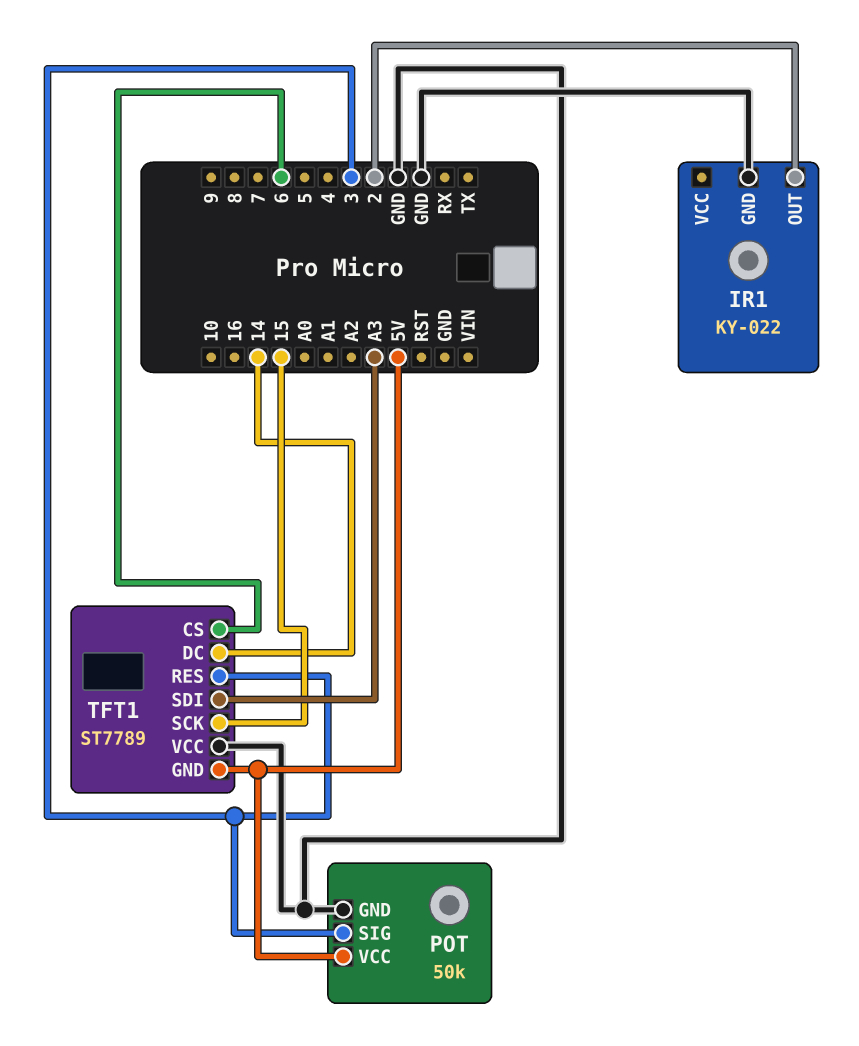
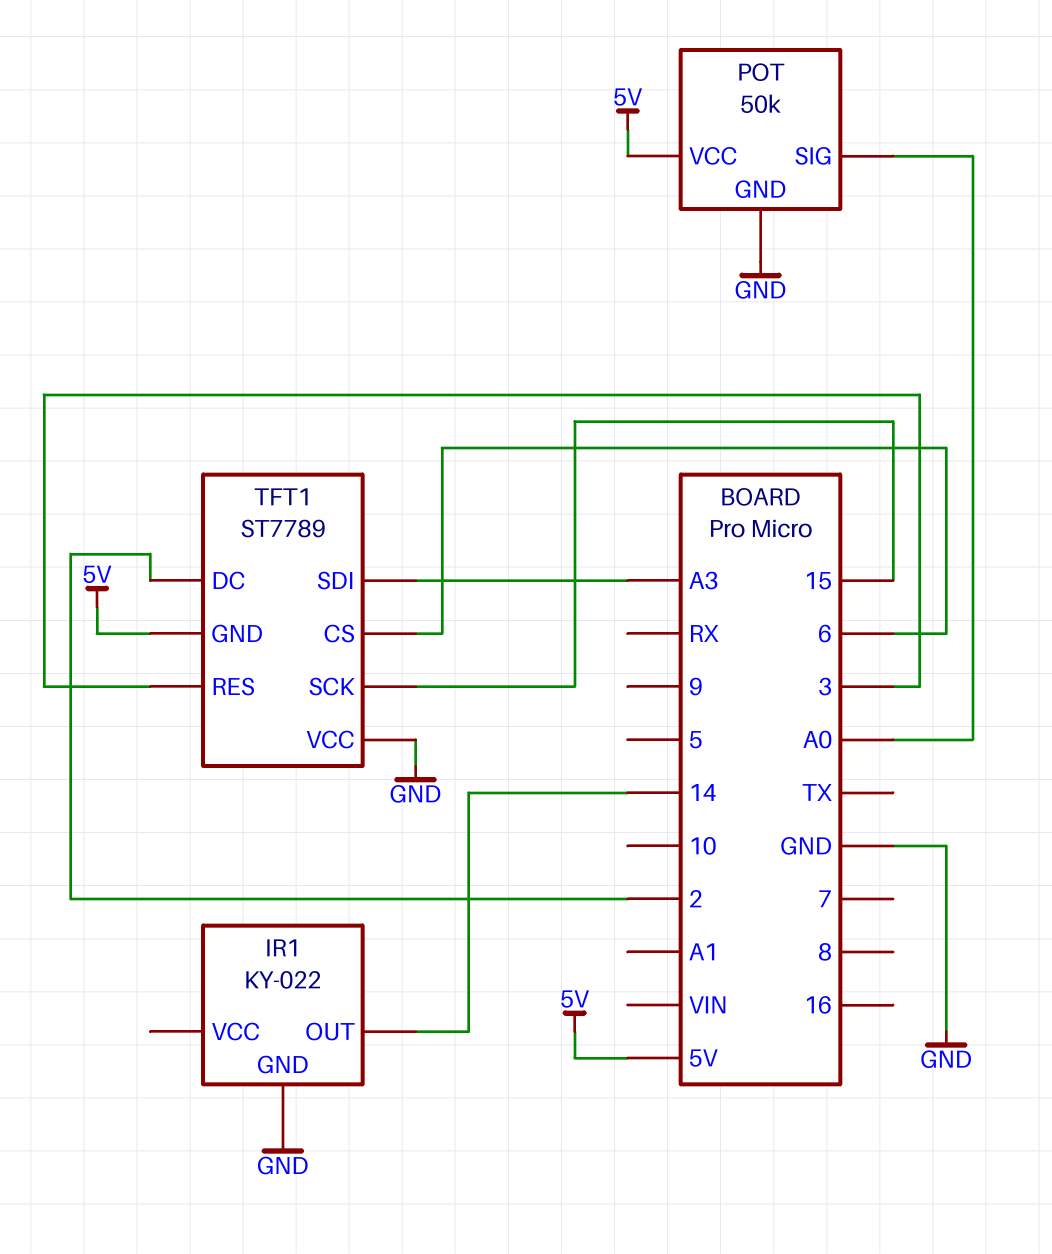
IR1 pin OUT: 2 -> 14
POT pin SIG: 3 -> A0
TFT1 pin DC: 14 -> 2

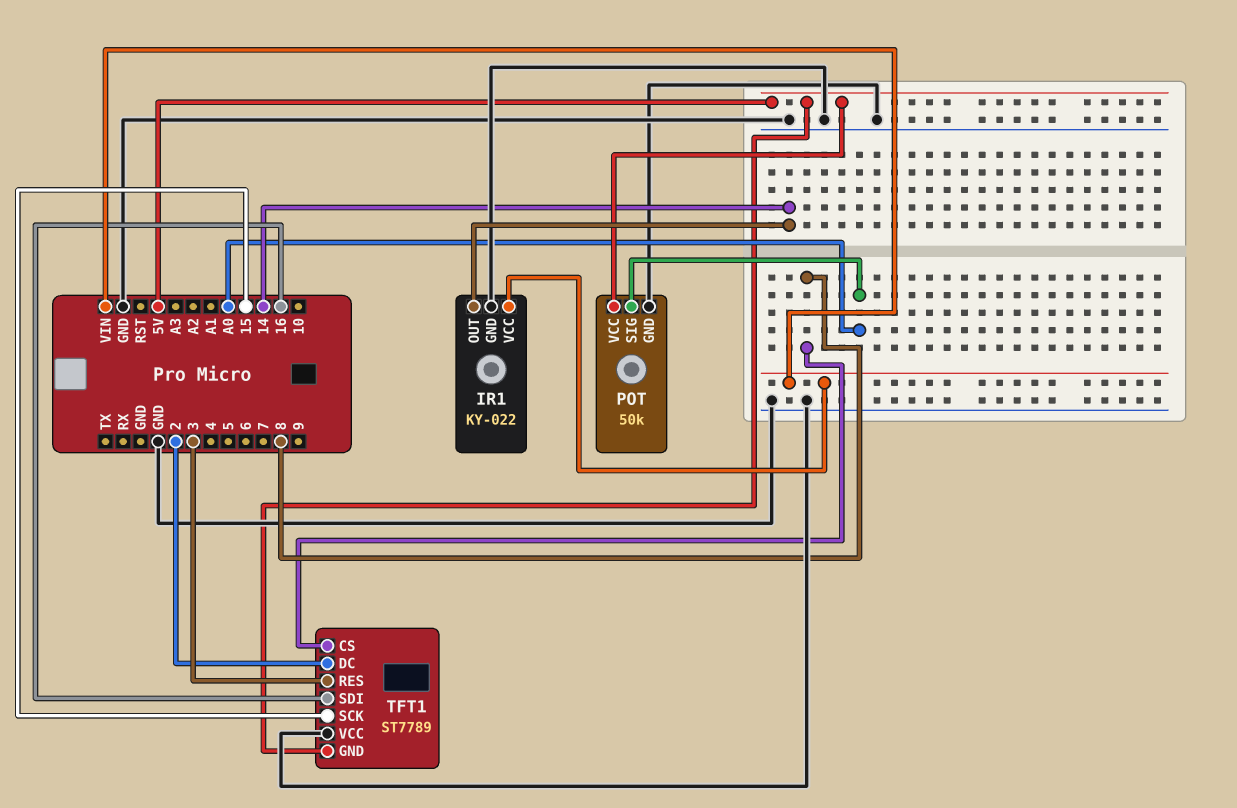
IR1 pin VCC: none -> VIN
TFT1 pin CS: 6 -> 8
TFT1 pin SDI: A3 -> 16

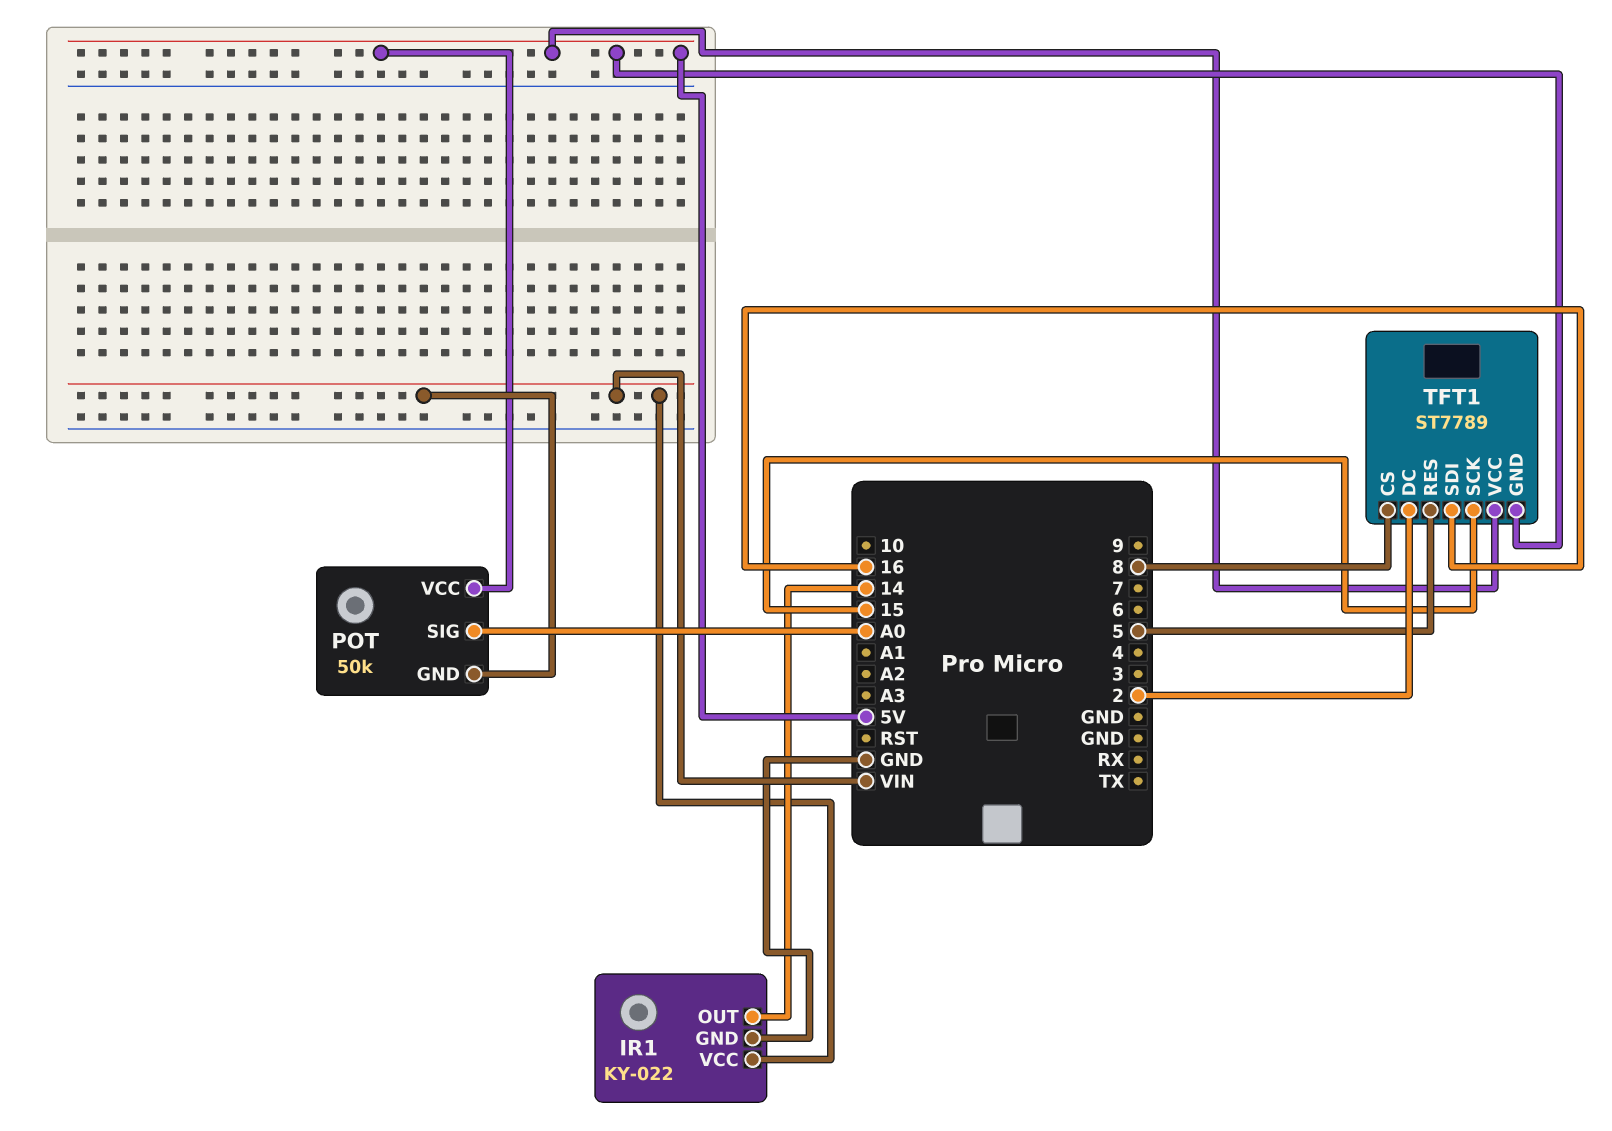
POT pin GND: GND -> VIN
TFT1 pin RES: 3 -> 5
TFT1 pin VCC: GND -> 5V

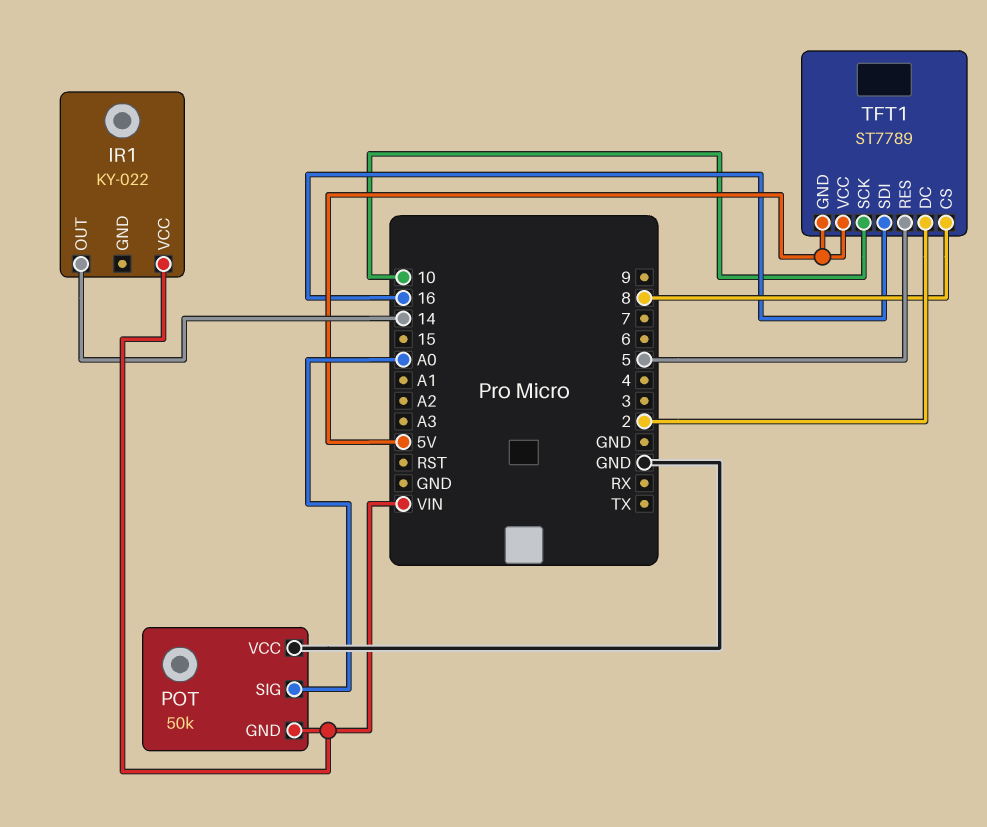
IR1 pin GND: GND -> none
POT pin VCC: 5V -> GND
TFT1 pin SCK: 15 -> 10

